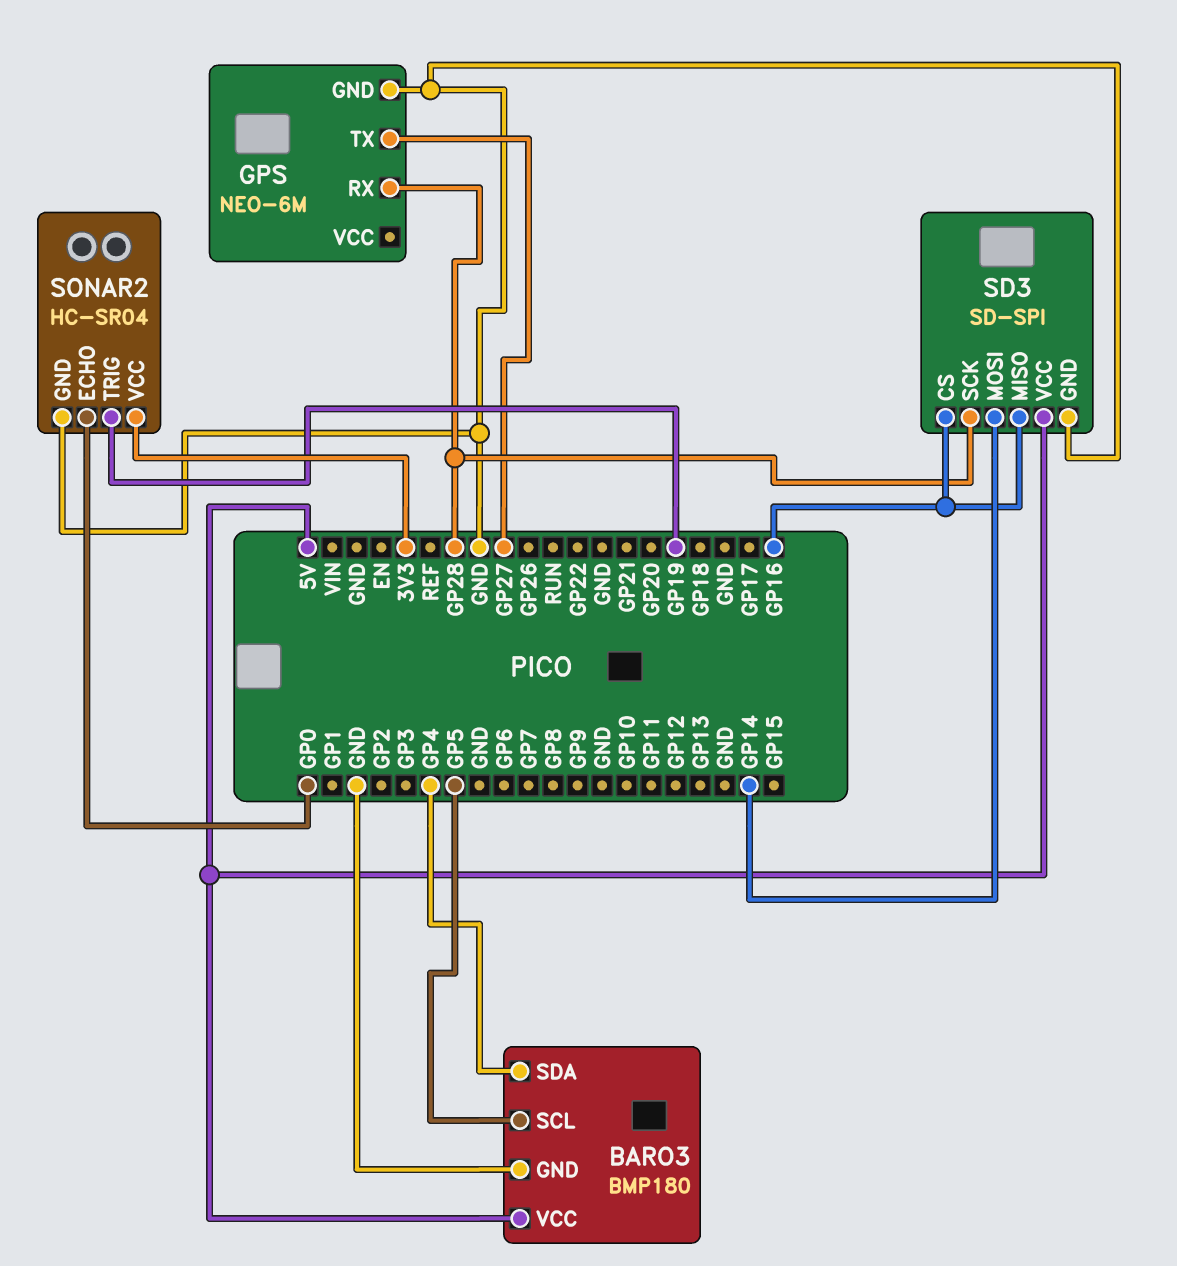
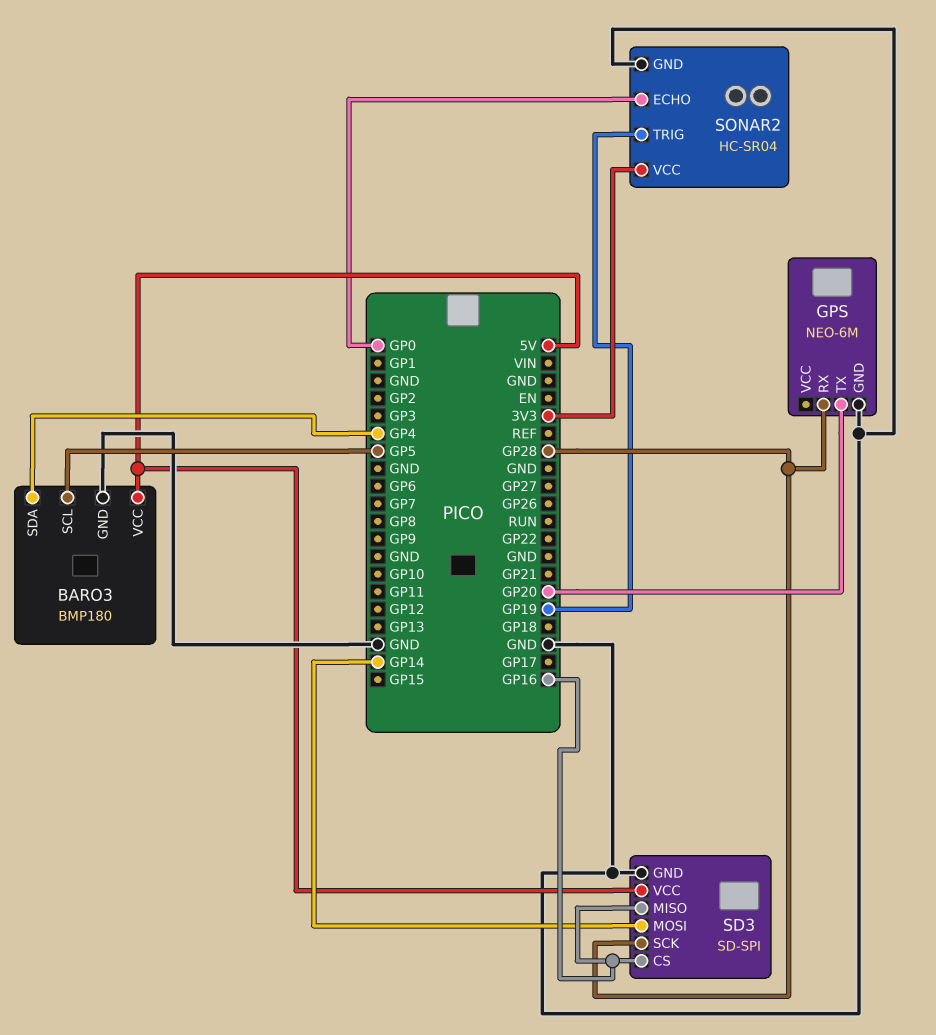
GPS pin TX: GP27 -> GP20

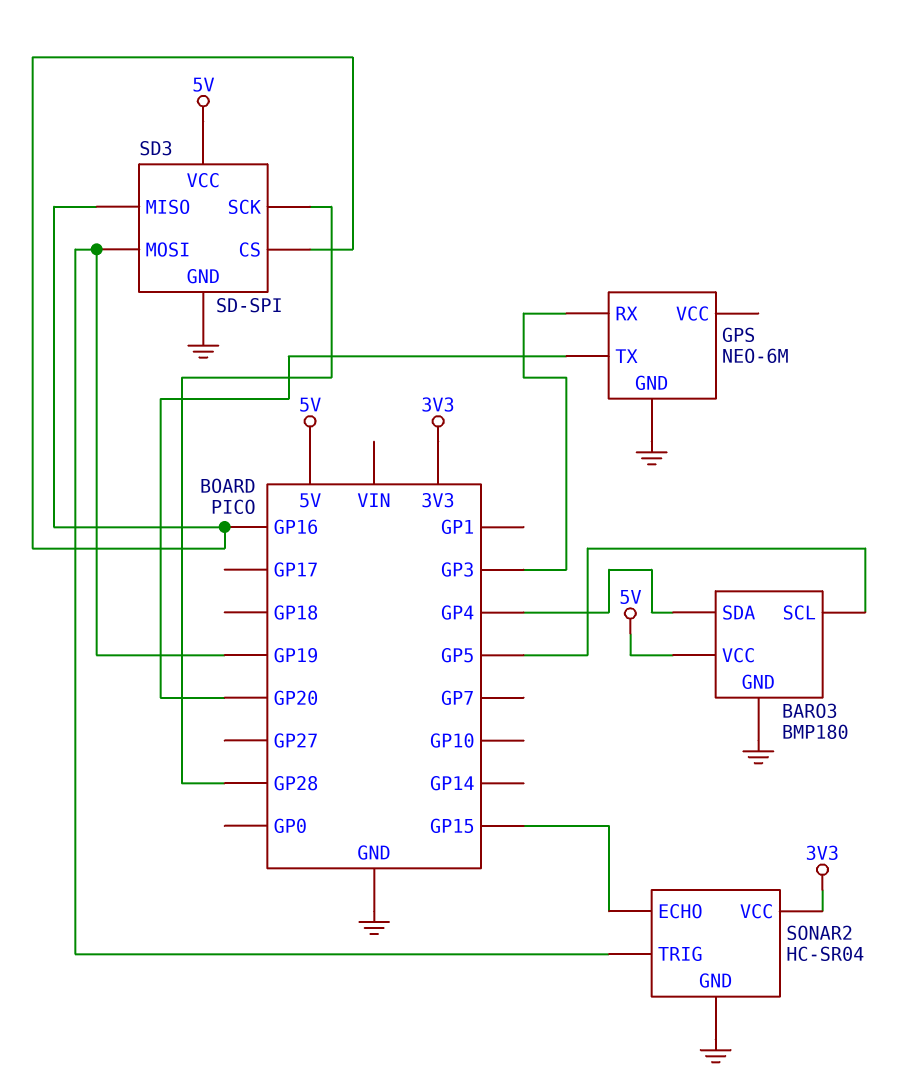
GPS pin RX: GP28 -> GP3
SD3 pin MOSI: GP14 -> GP19
SONAR2 pin ECHO: GP0 -> GP15

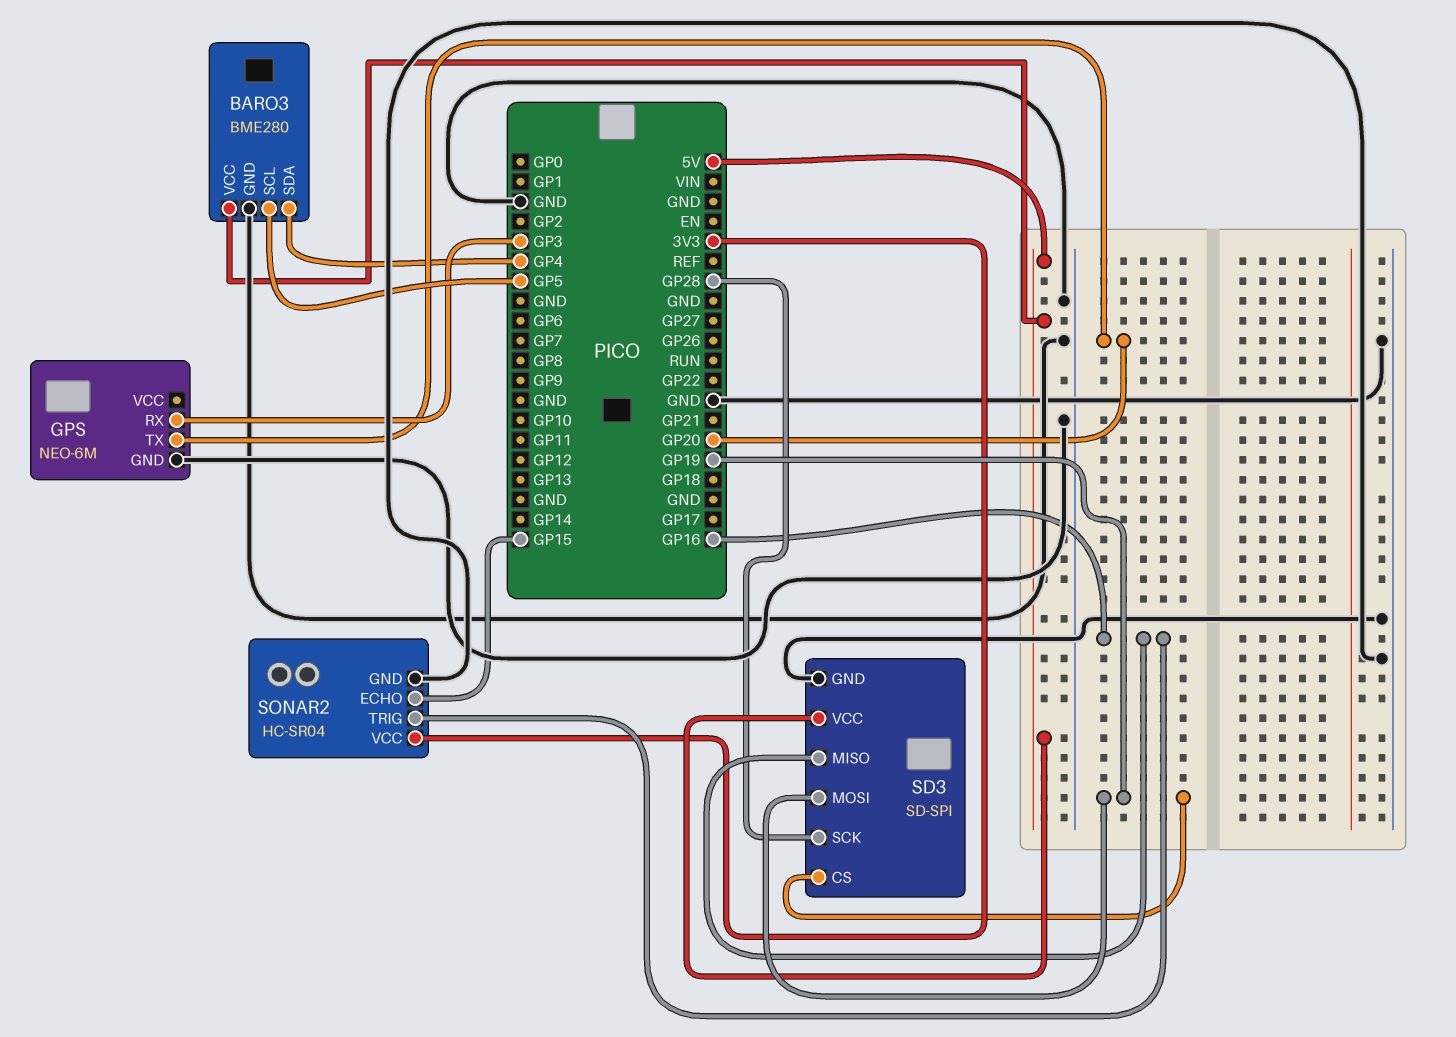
BARO3: BMP180 -> BME280
SD3 pin CS: GP16 -> GP19
SONAR2 pin TRIG: GP19 -> GP16

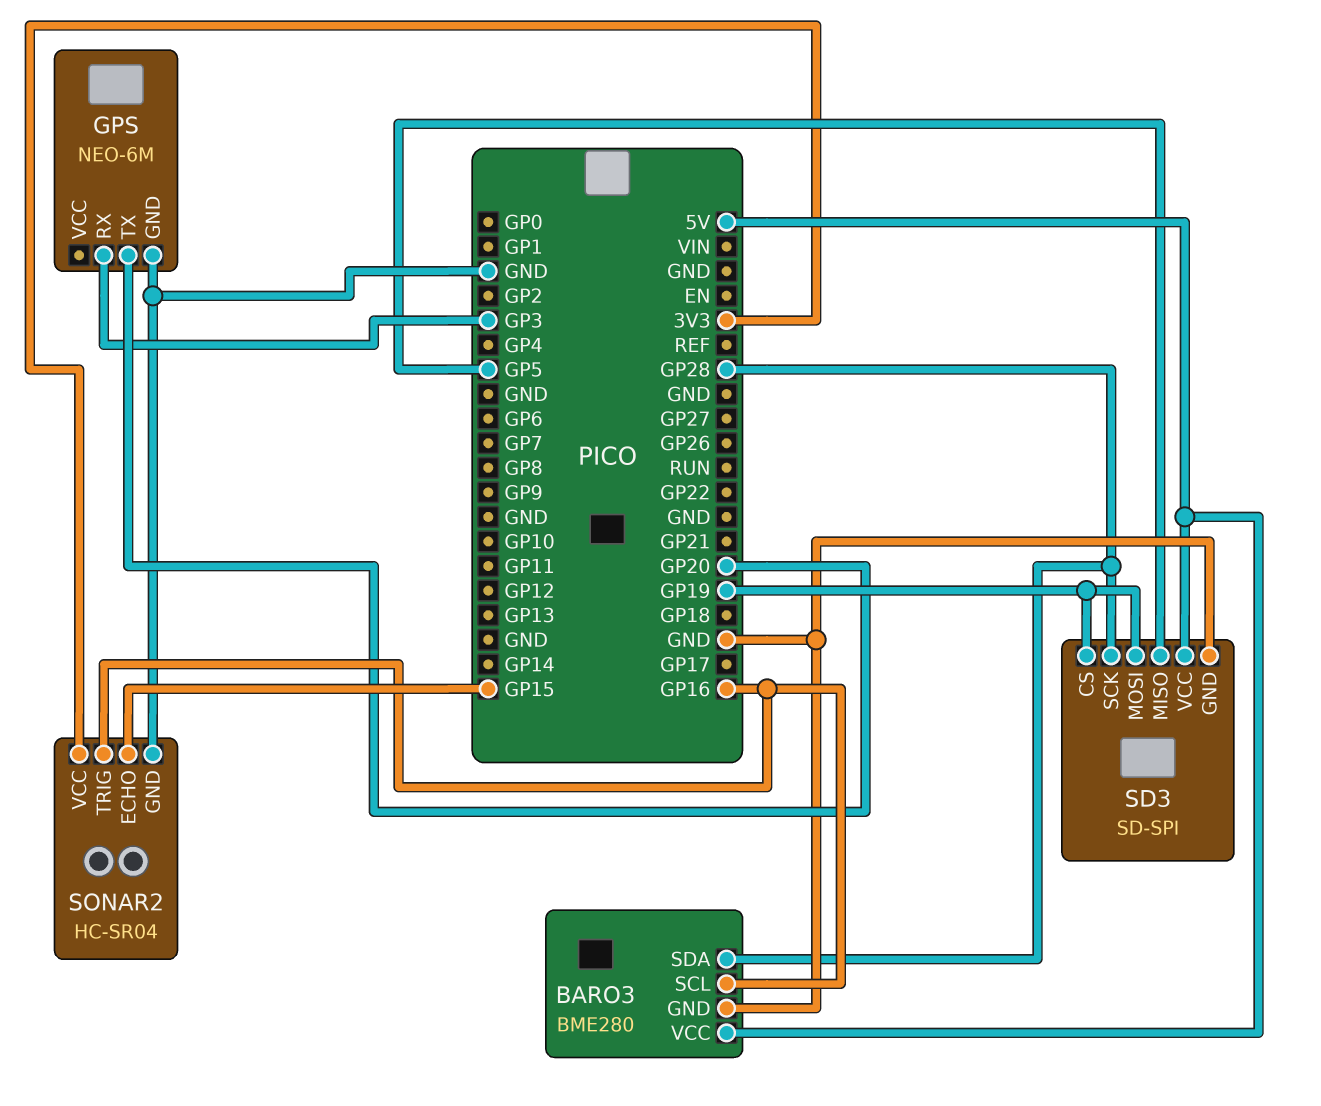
BARO3 pin SCL: GP5 -> GP16
BARO3 pin SDA: GP4 -> GP28
SD3 pin MISO: GP16 -> GP5

